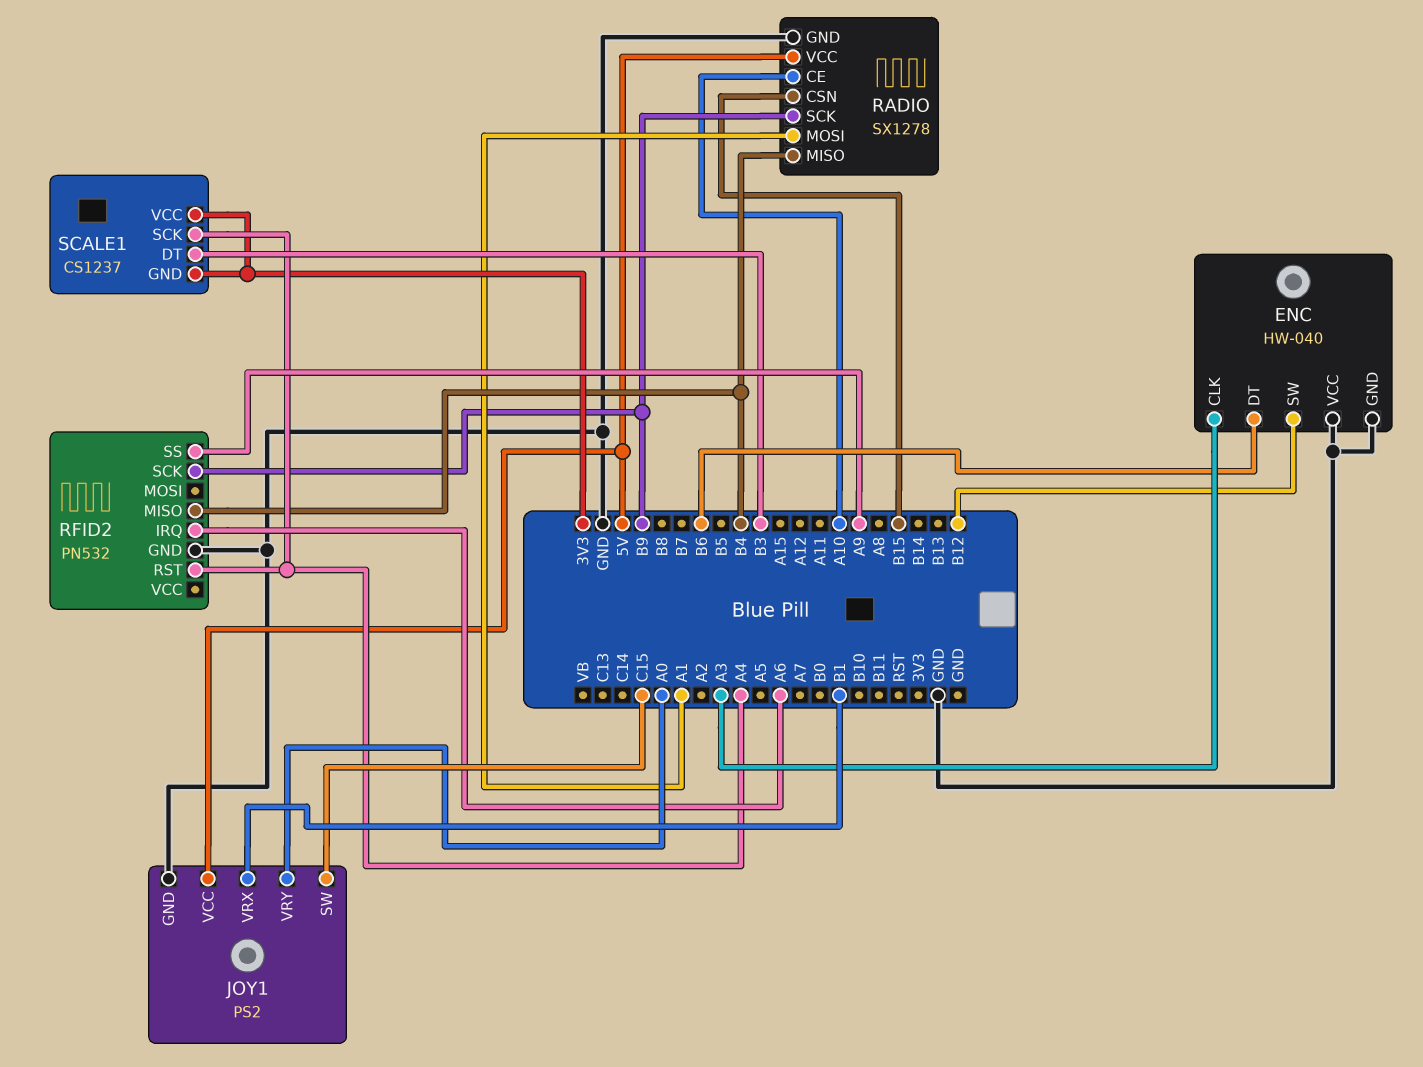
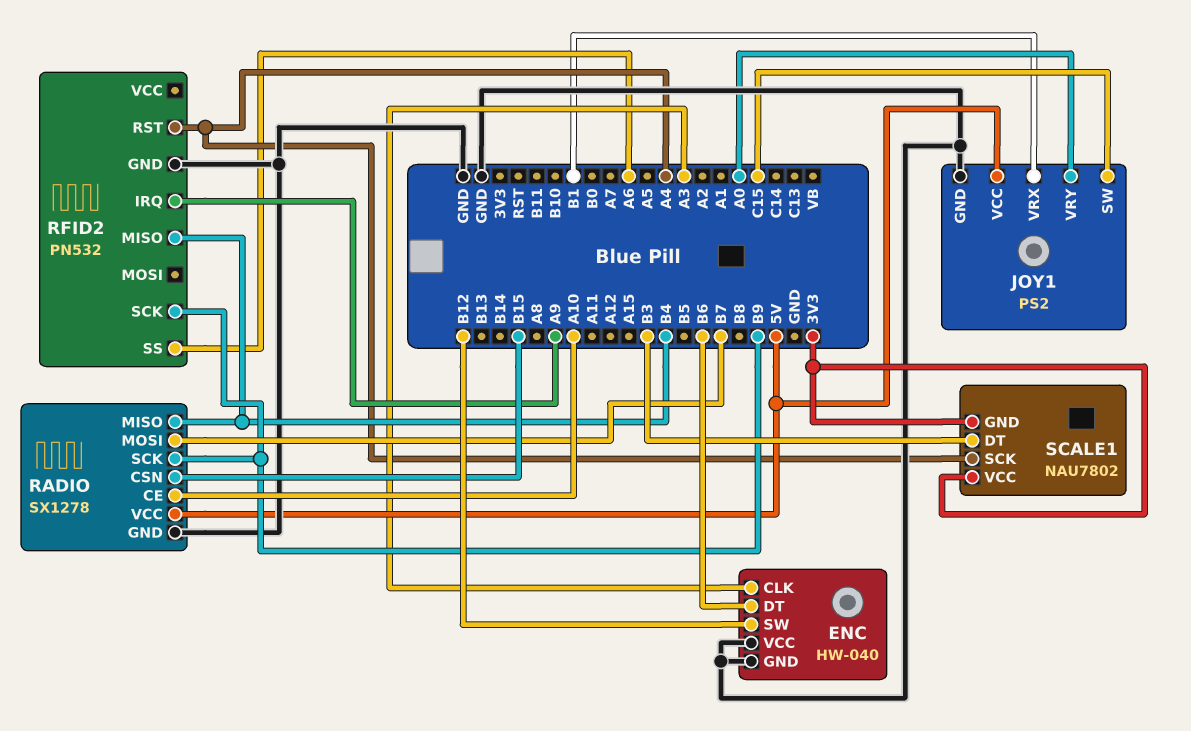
RADIO pin MOSI: A1 -> B7
RFID2 pin IRQ: A6 -> A9
RFID2 pin SS: A9 -> A6
SCALE1: CS1237 -> NAU7802

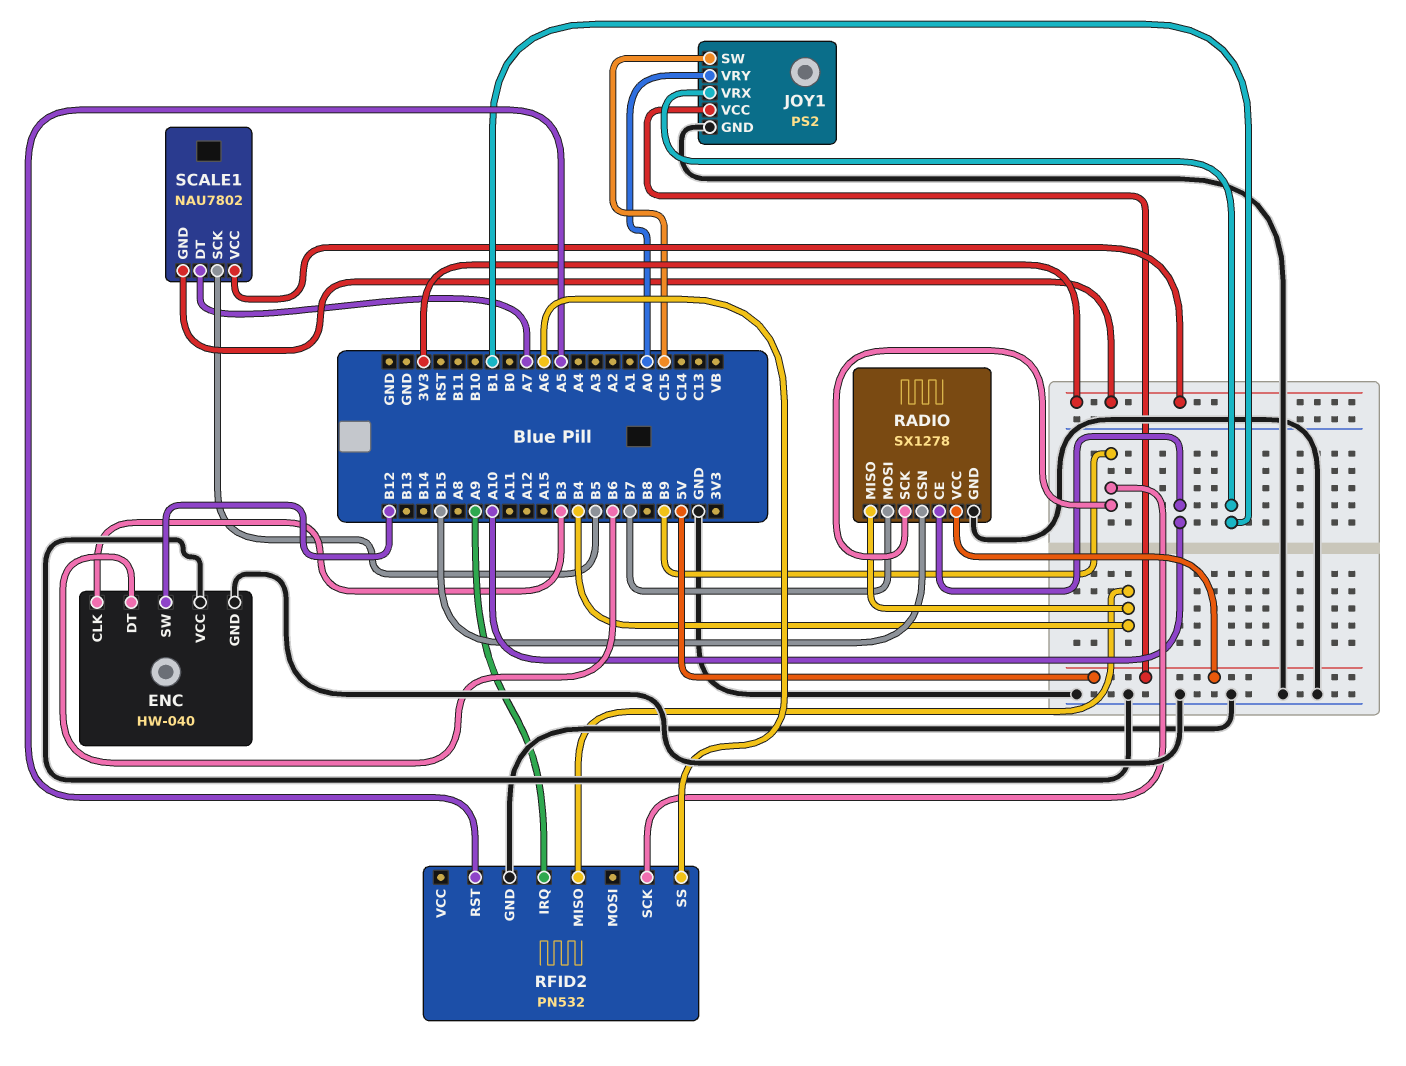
ENC pin CLK: A3 -> B3
RFID2 pin RST: A4 -> A5
SCALE1 pin DT: B3 -> A7
SCALE1 pin SCK: A4 -> B5

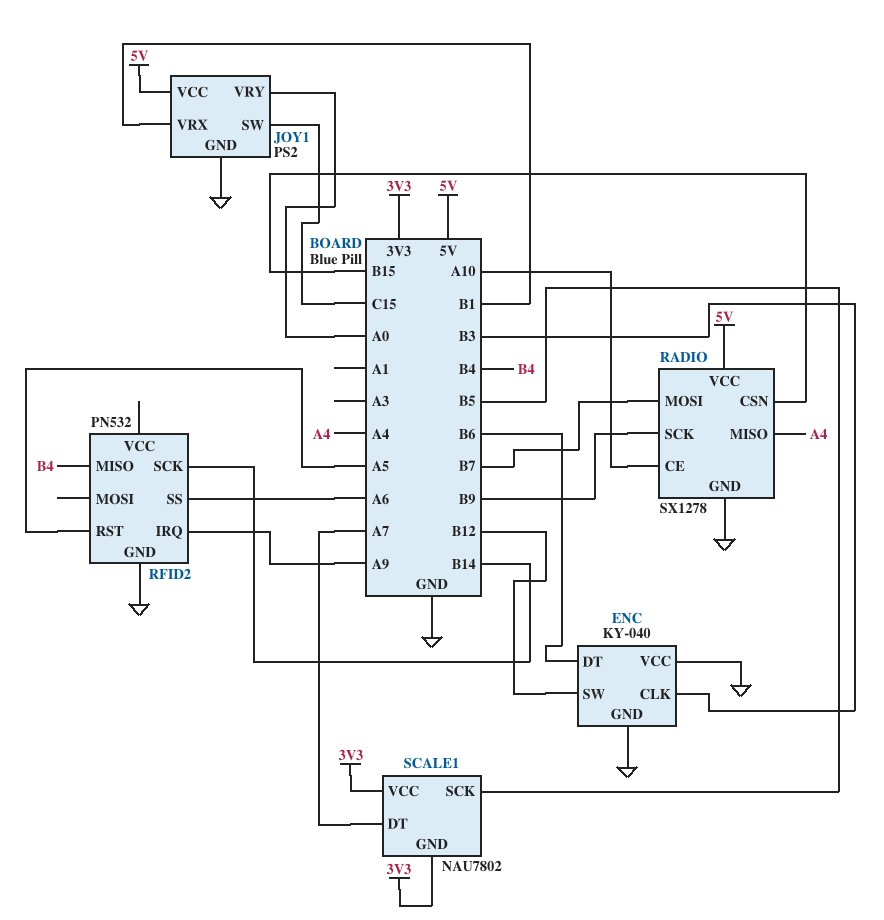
ENC: HW-040 -> KY-040
RADIO pin MISO: B4 -> A4
RFID2 pin SCK: B9 -> B14

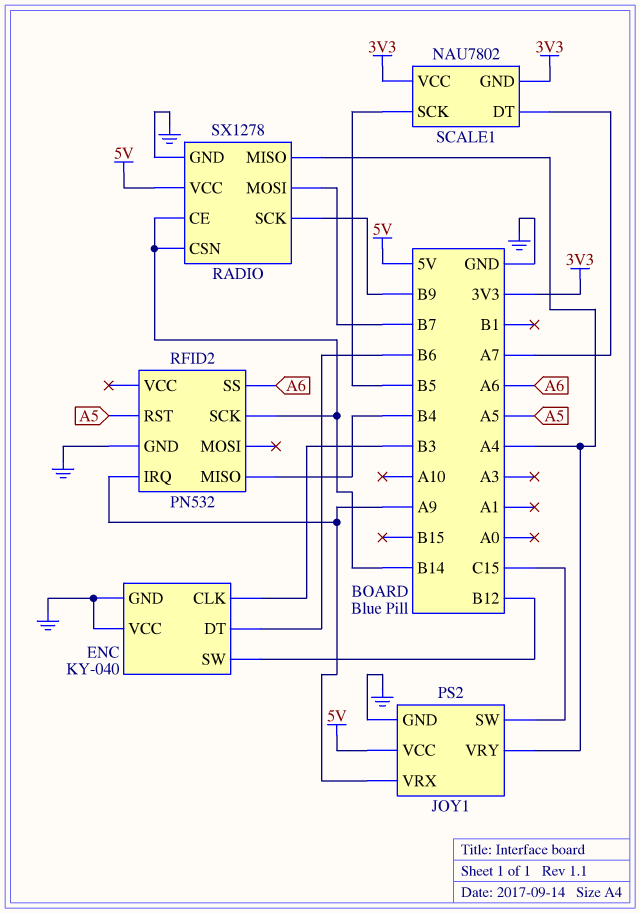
JOY1 pin VRX: B1 -> A9
JOY1 pin VRY: A0 -> A4
RADIO pin CE: A10 -> B14
RADIO pin CSN: B15 -> B14

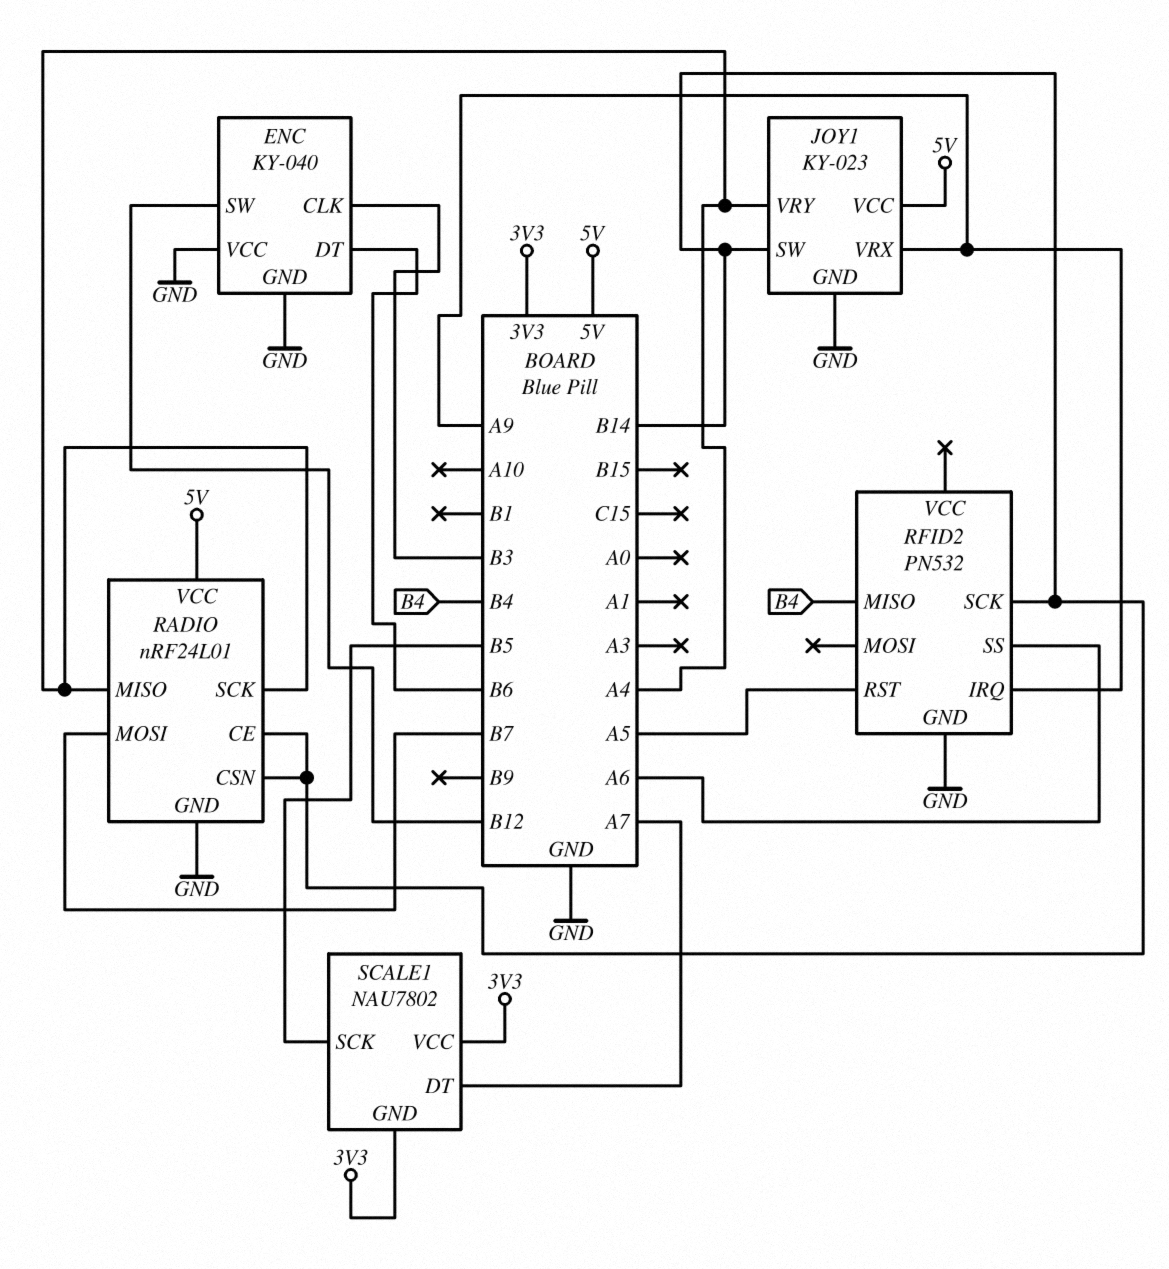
JOY1: PS2 -> KY-023
JOY1 pin SW: C15 -> B14
RADIO: SX1278 -> nRF24L01
RADIO pin SCK: B9 -> A4

